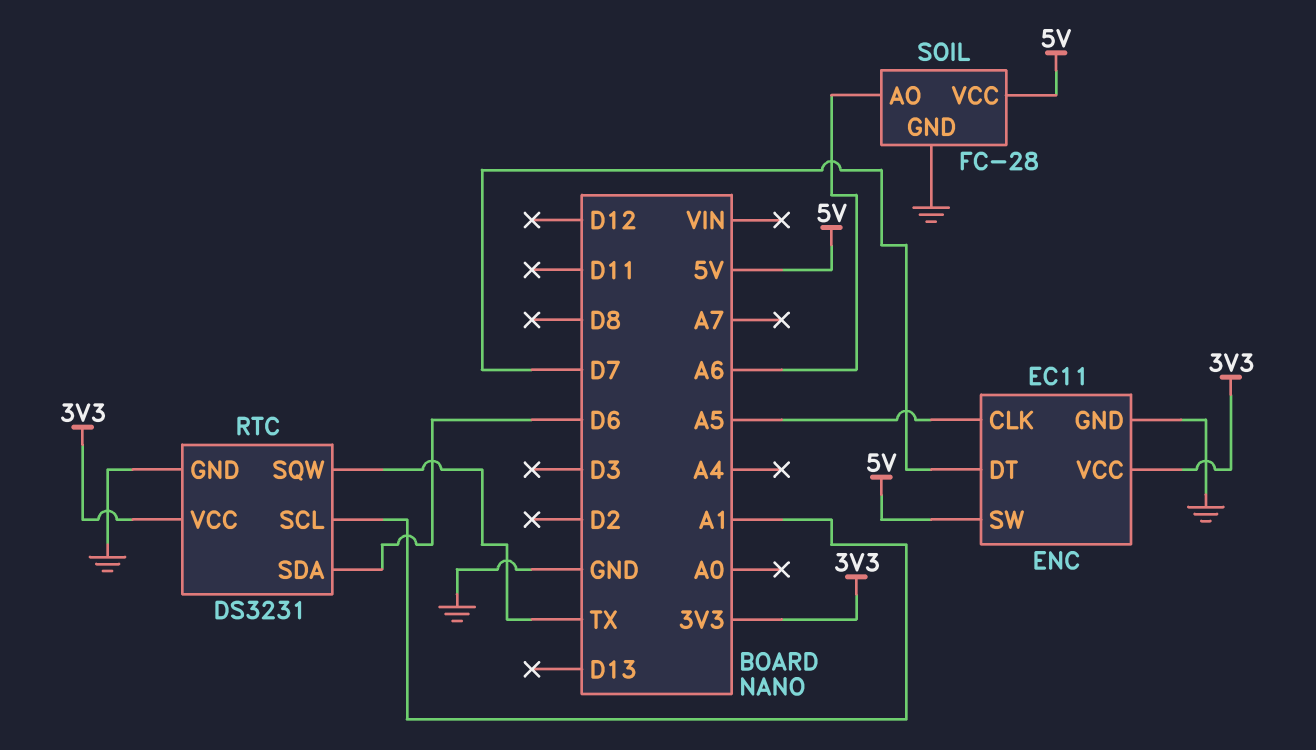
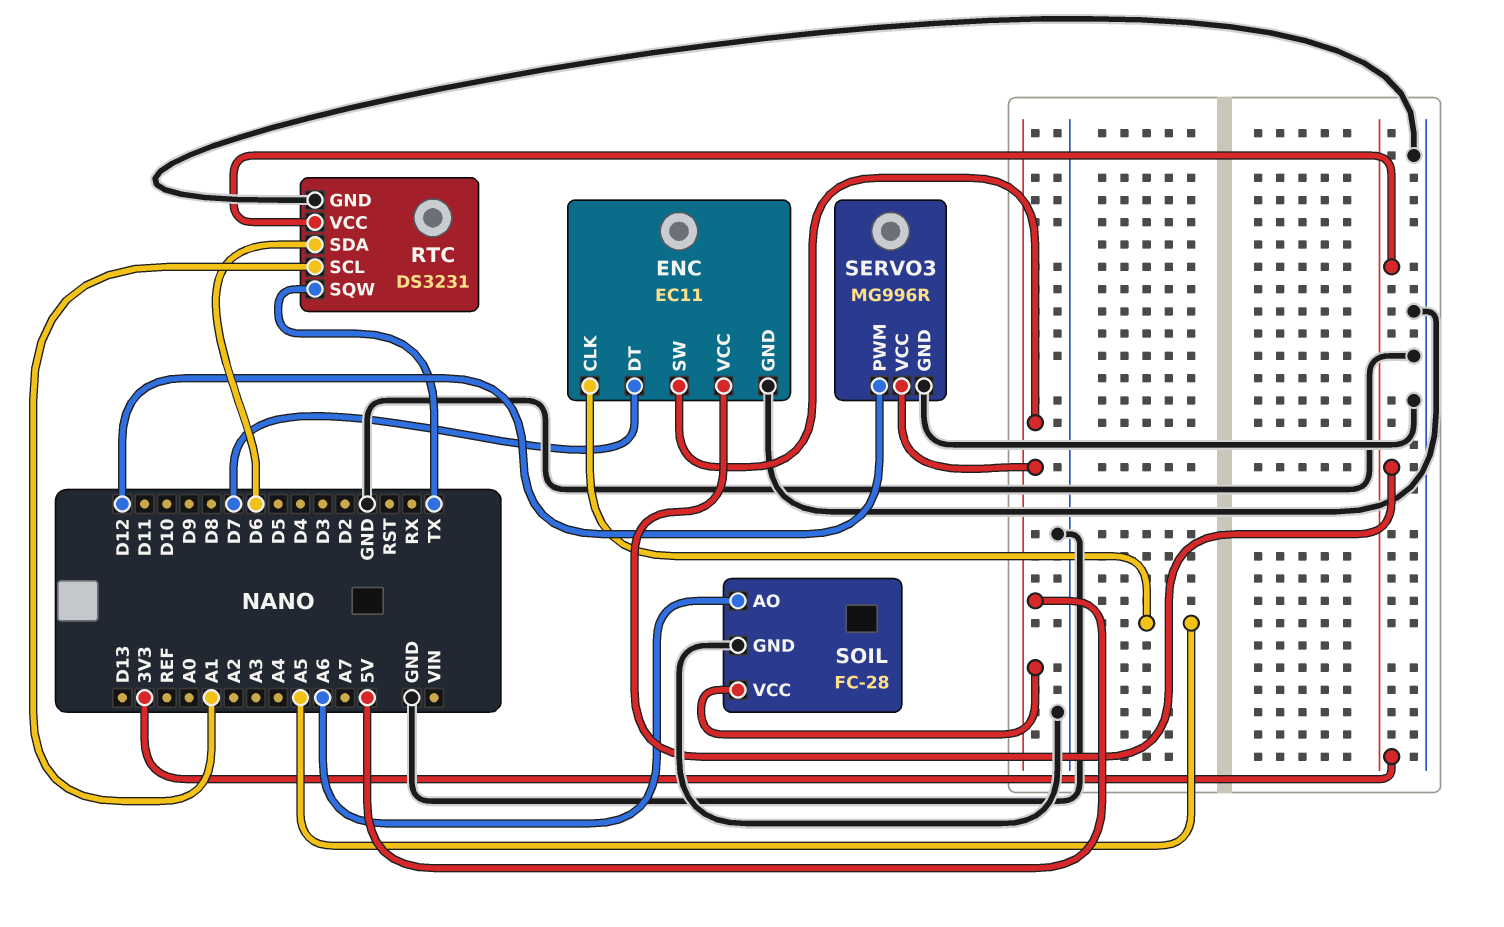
SERVO3: none -> MG996R
SERVO3 pin GND: none -> GND
SERVO3 pin PWM: none -> D12
SERVO3 pin VCC: none -> 5V

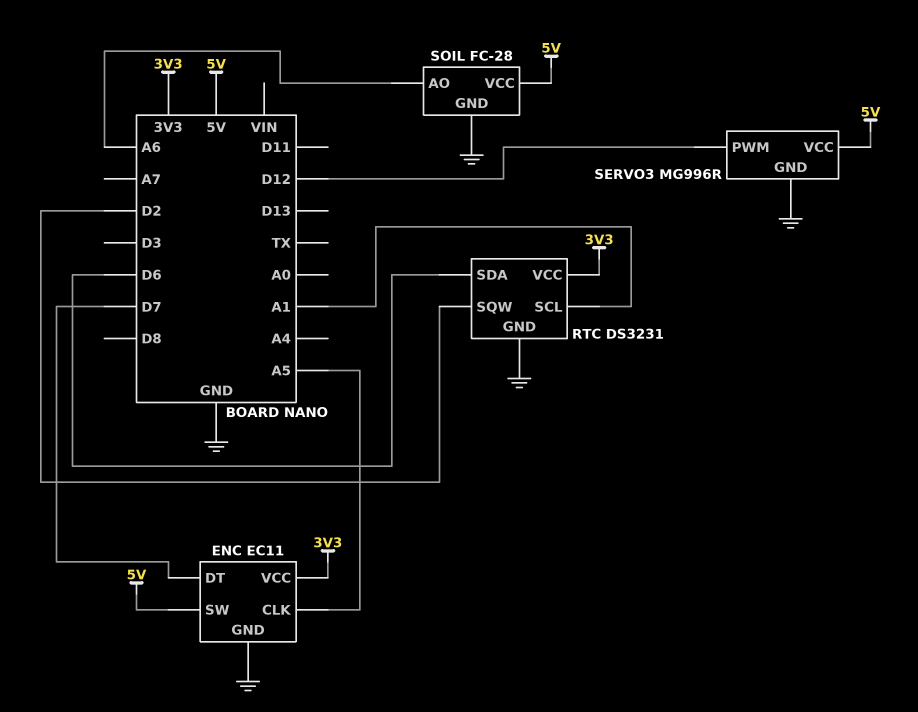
RTC pin SQW: TX -> D2

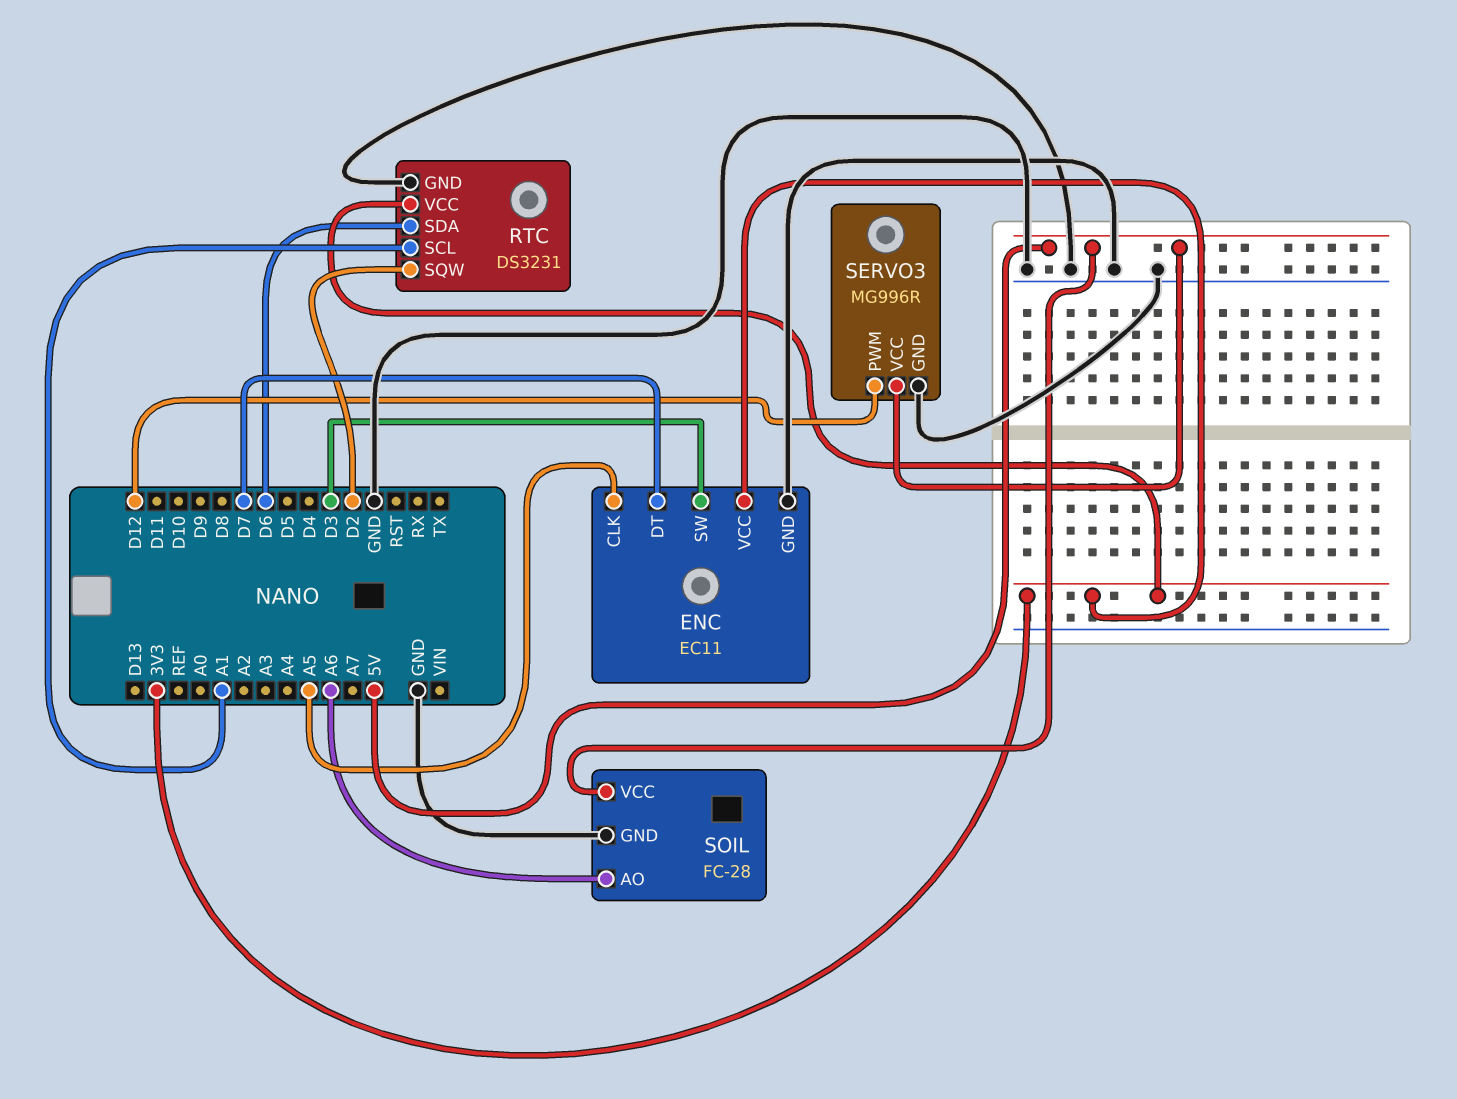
ENC pin SW: 5V -> D3

